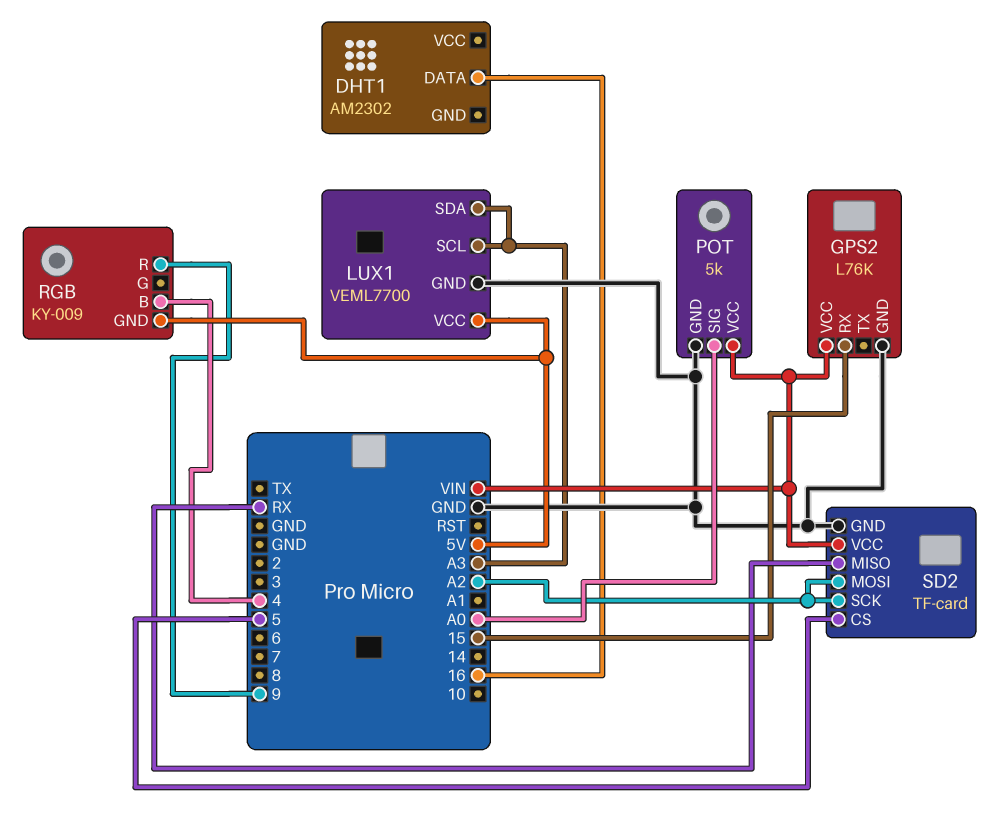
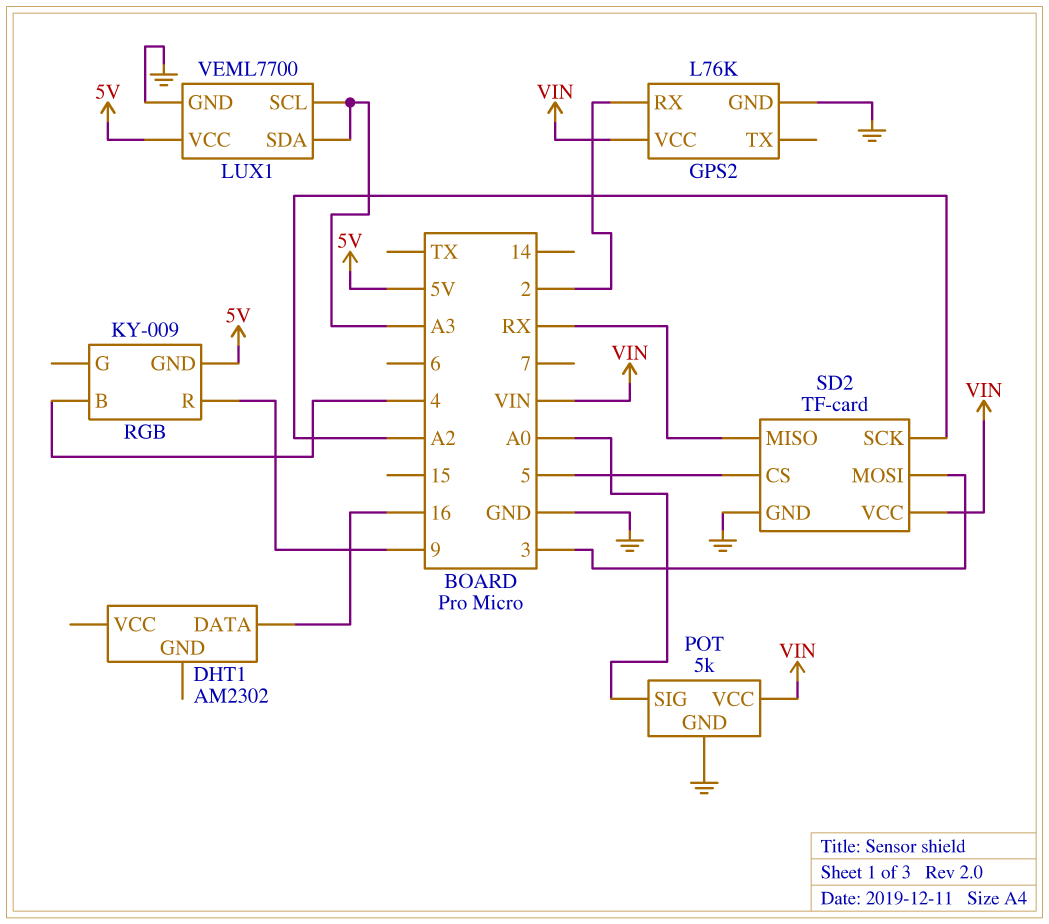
GPS2 pin RX: 15 -> 2
SD2 pin MOSI: A2 -> 3

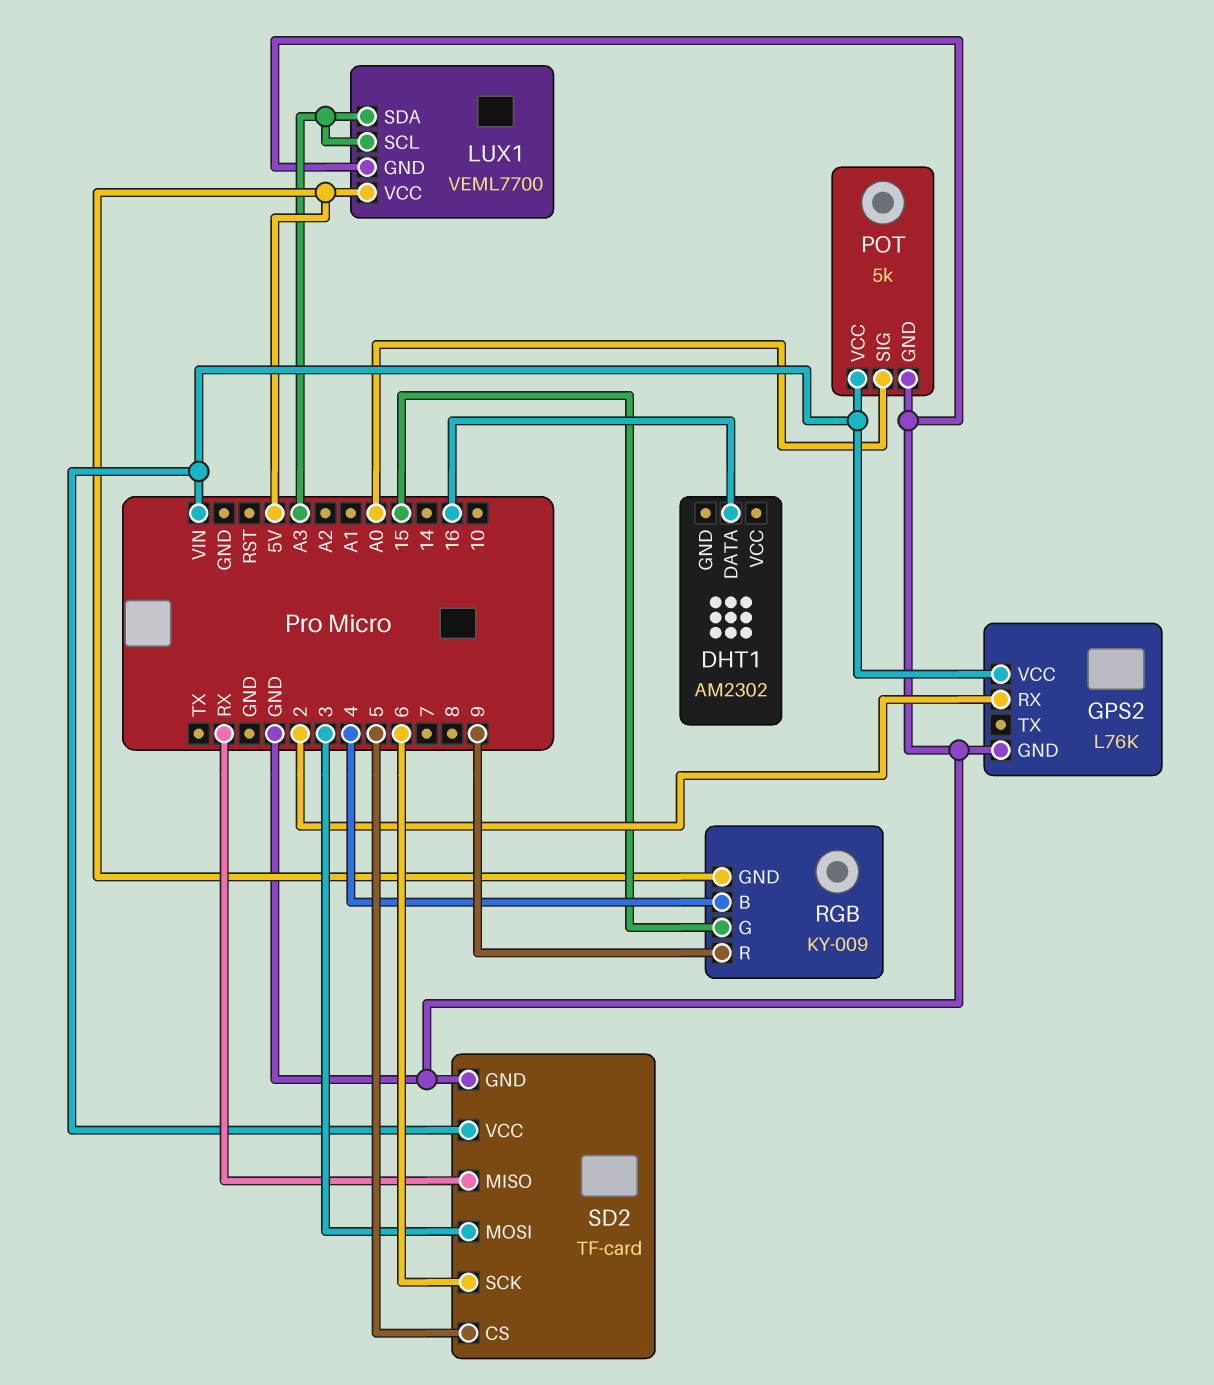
RGB pin G: none -> 15
SD2 pin SCK: A2 -> 6

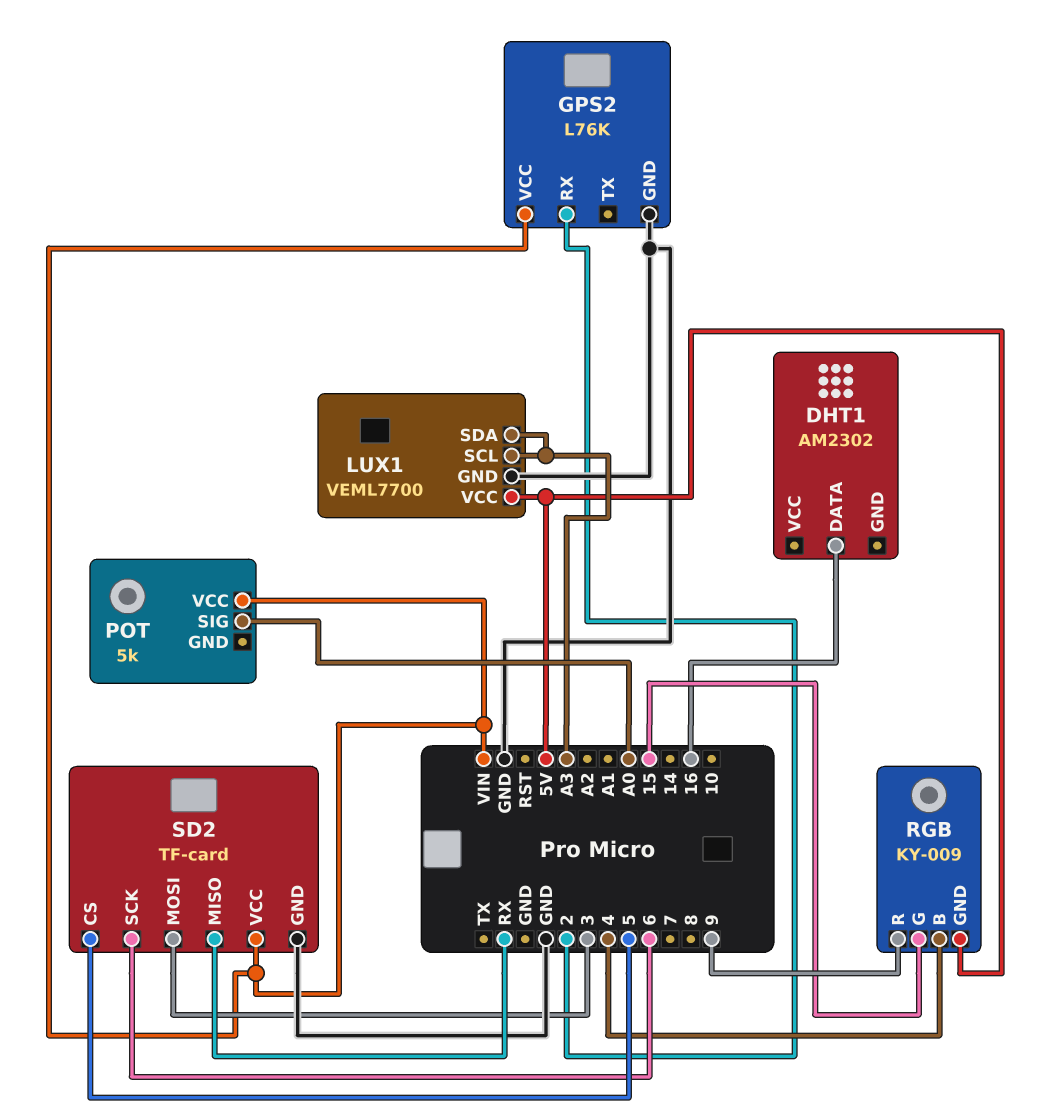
POT pin GND: GND -> none

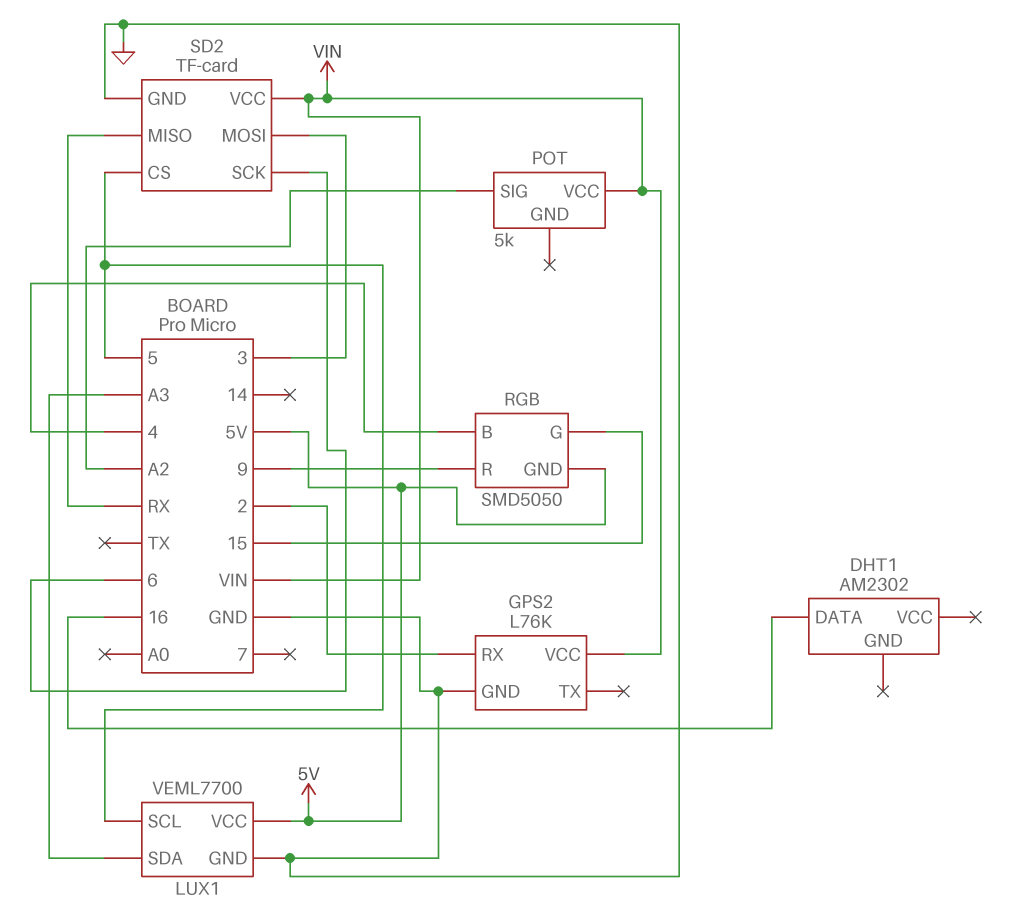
LUX1 pin SCL: A3 -> 5
POT pin SIG: A0 -> A2
RGB: KY-009 -> SMD5050

